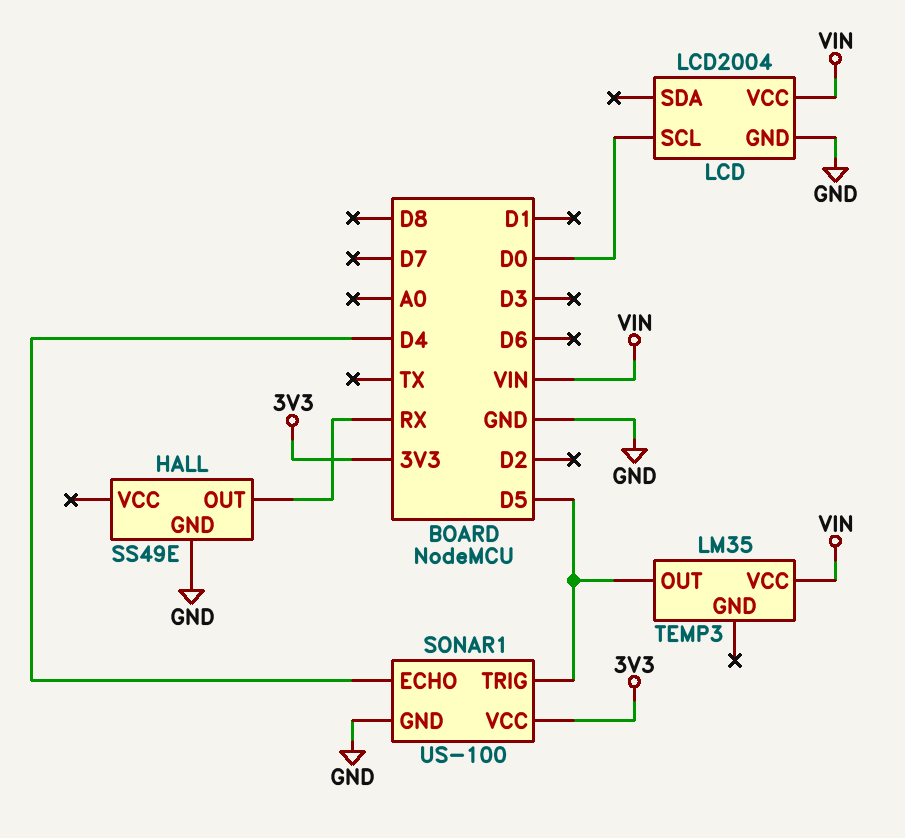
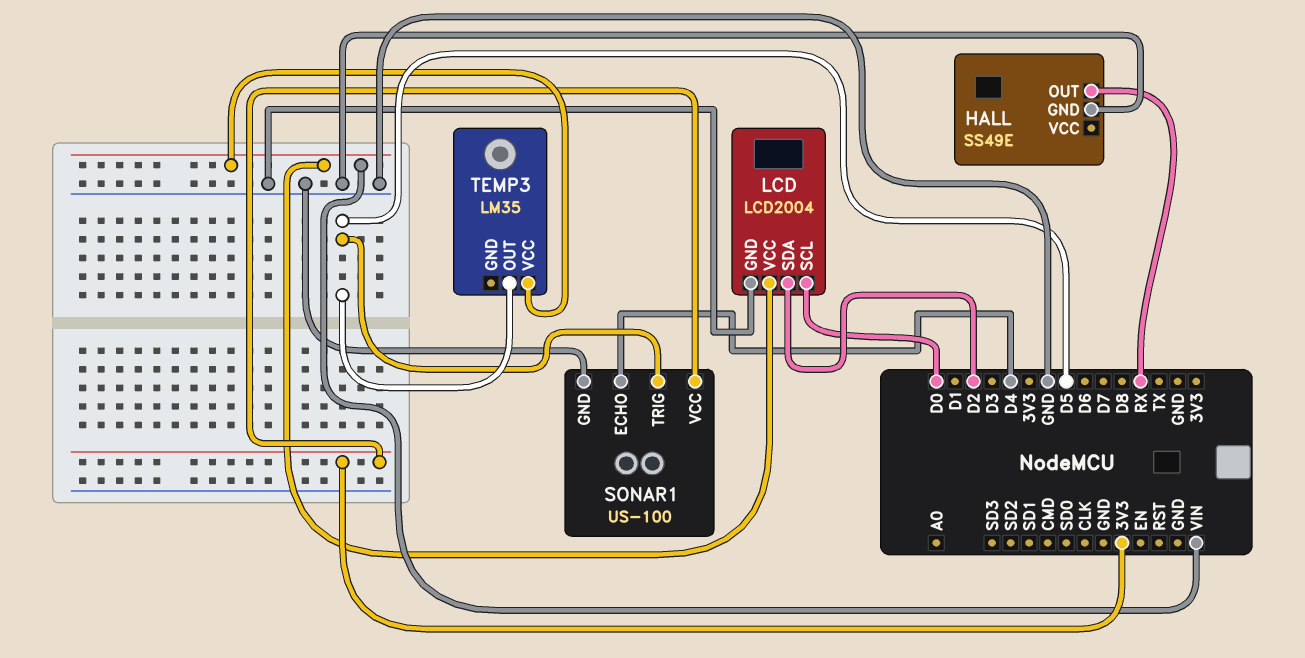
LCD pin SDA: none -> D2

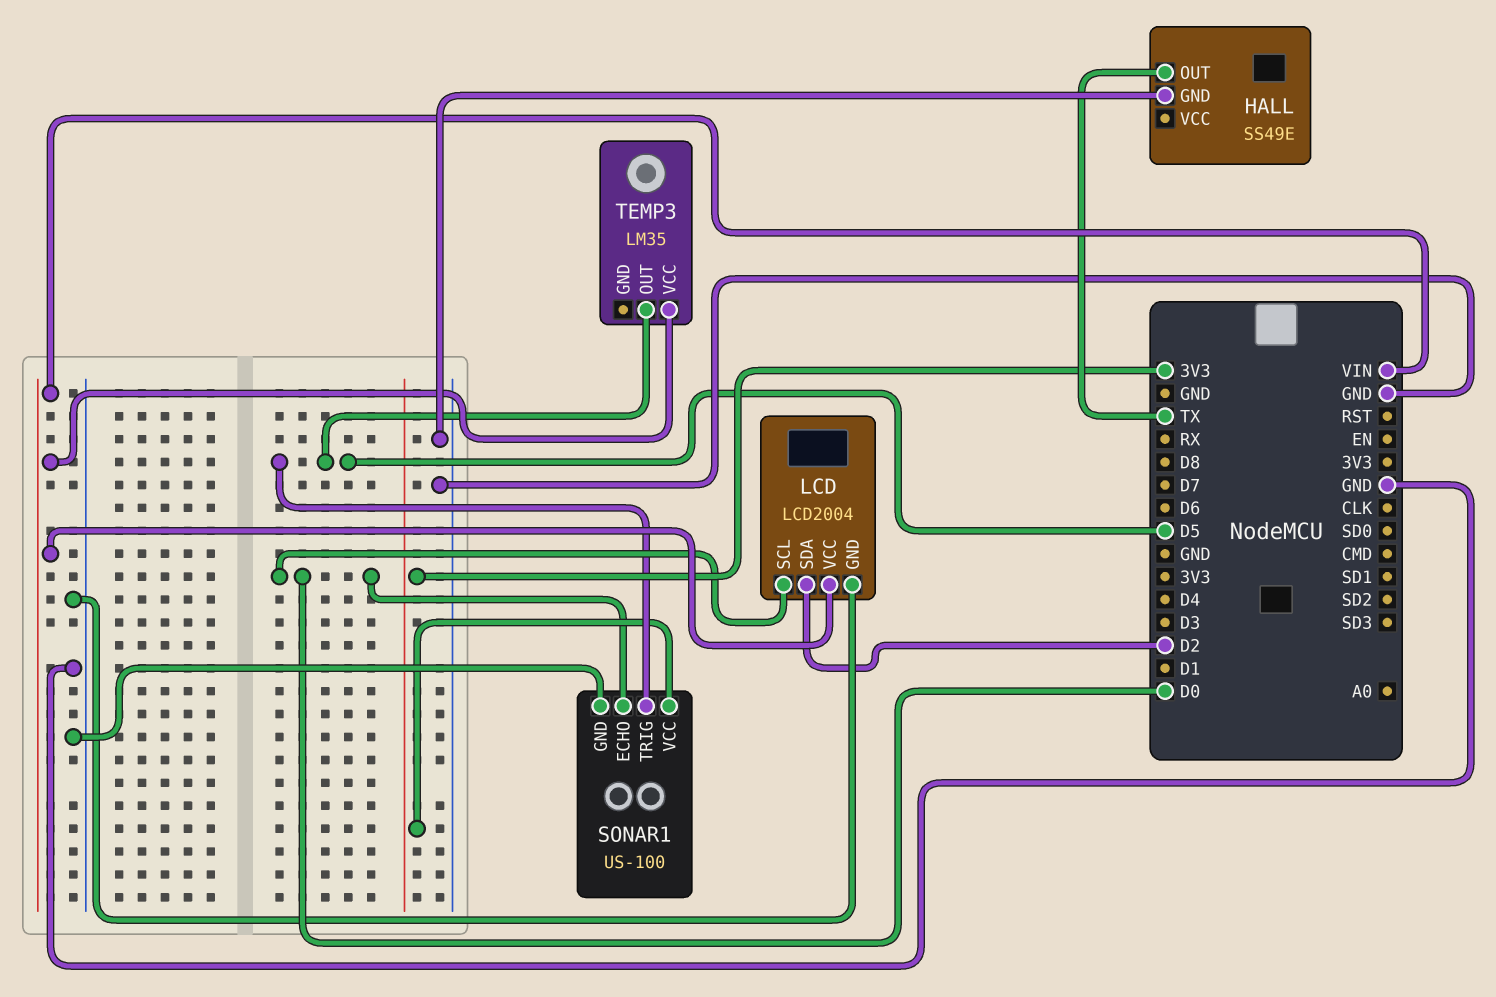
HALL pin OUT: RX -> TX
SONAR1 pin ECHO: D4 -> D0

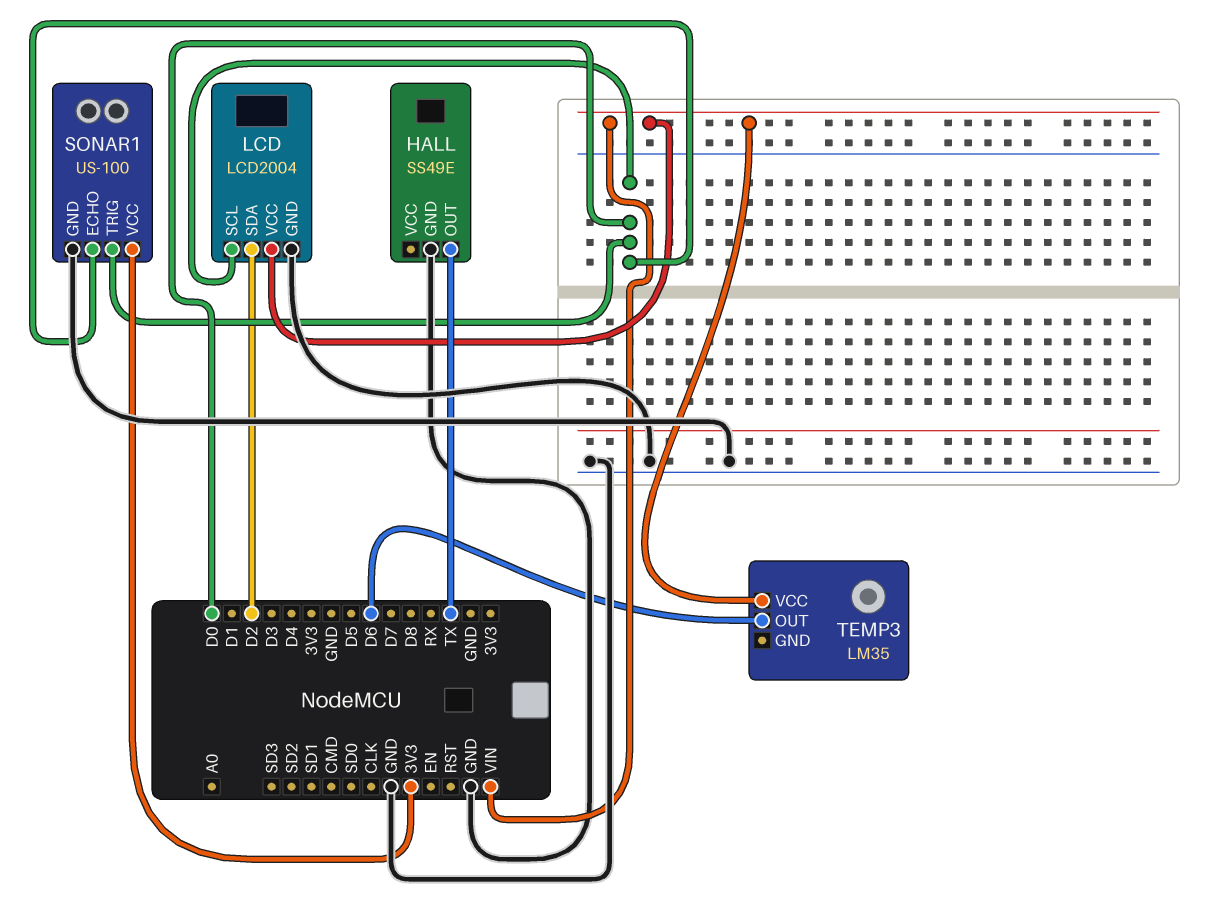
SONAR1 pin TRIG: D5 -> D0
TEMP3 pin OUT: D5 -> D6

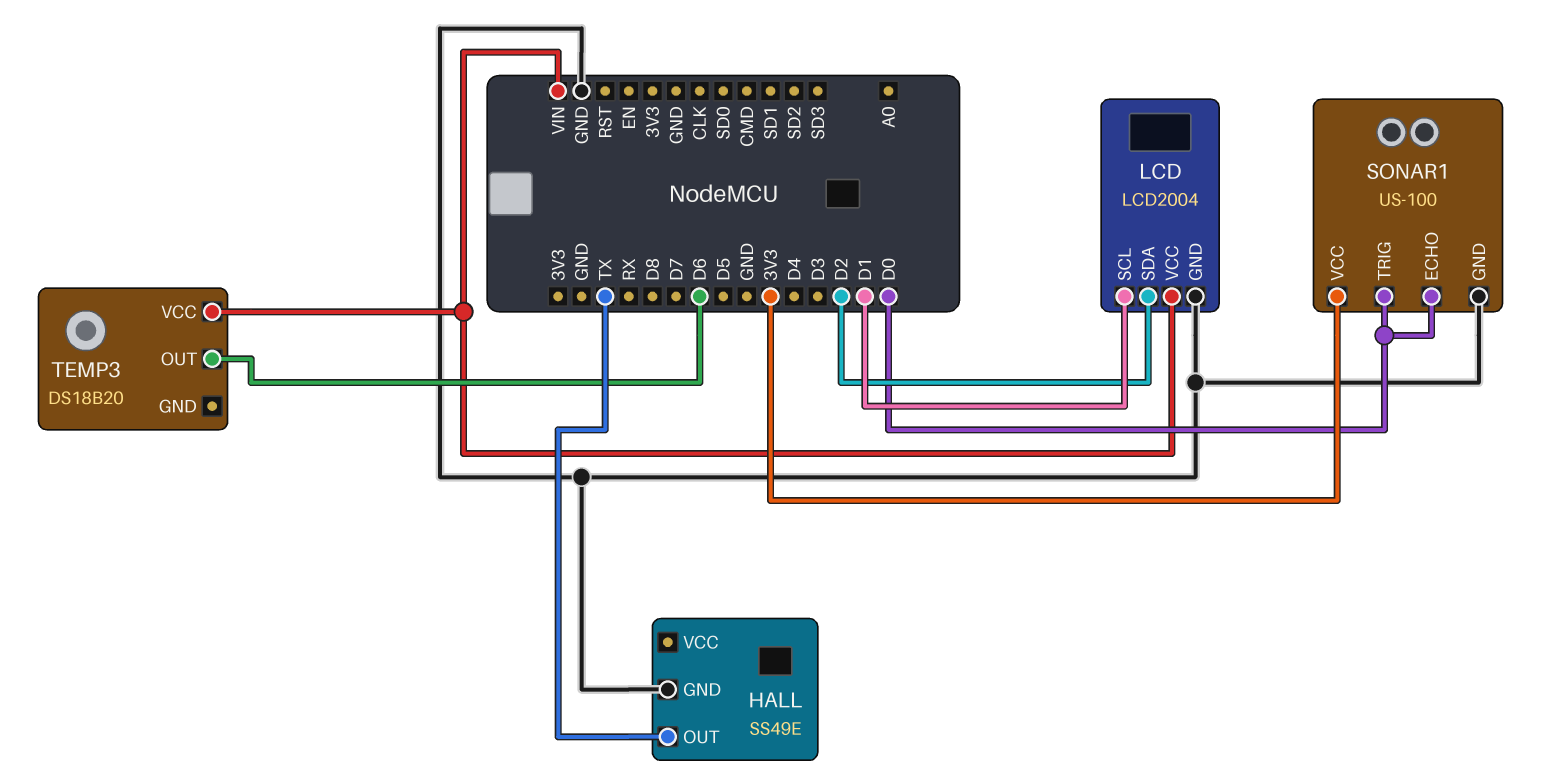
LCD pin SCL: D0 -> D1
TEMP3: LM35 -> DS18B20

